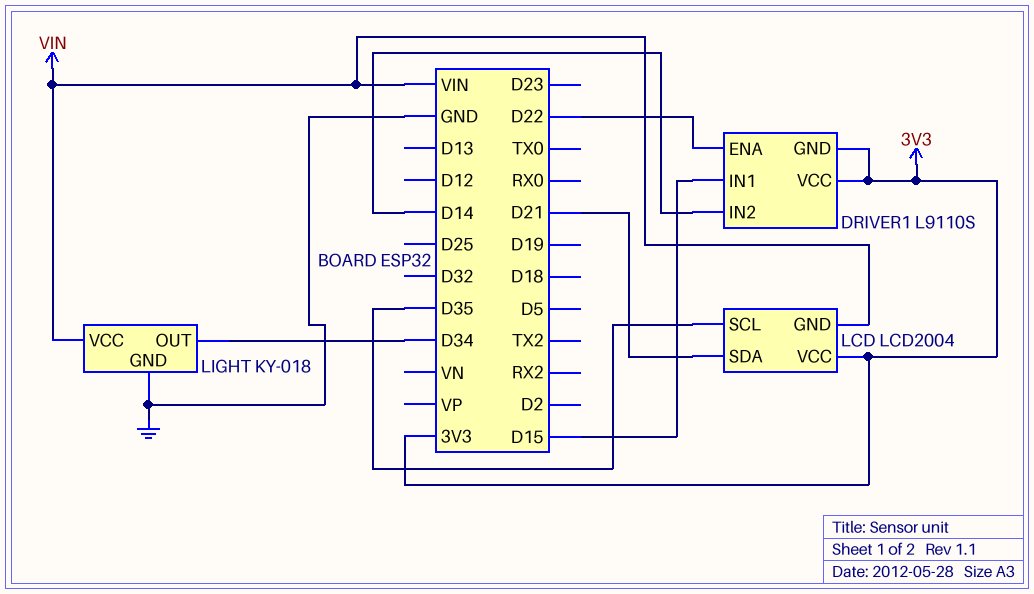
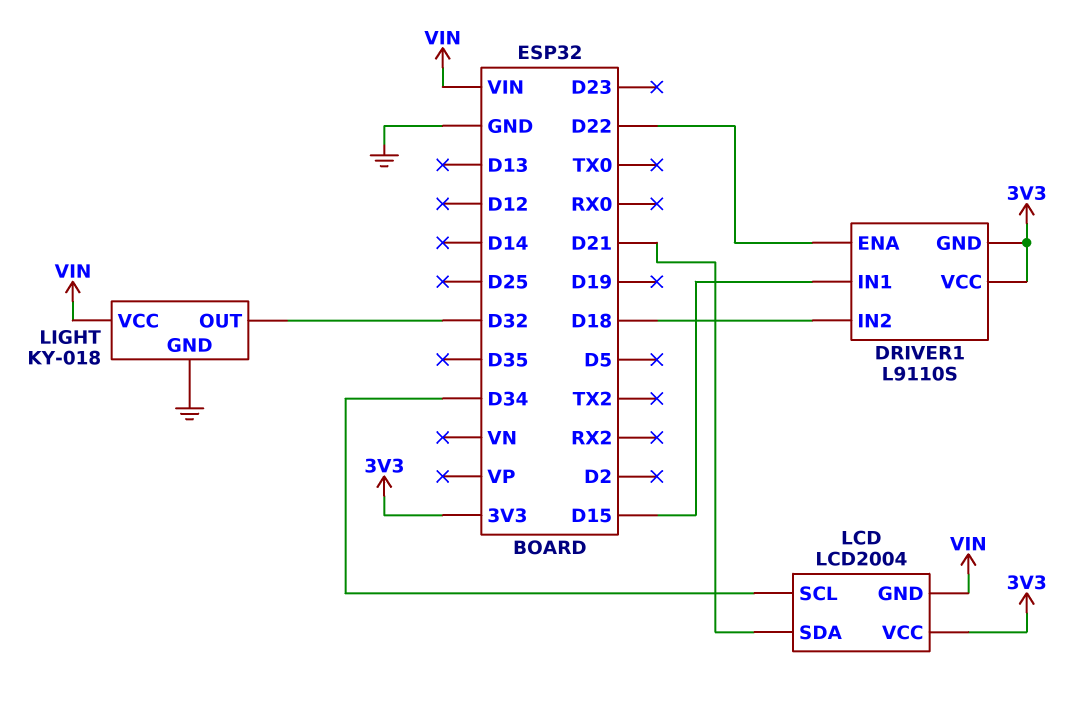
DRIVER1 pin IN2: D14 -> D18
LCD pin SCL: D35 -> D34
LIGHT pin OUT: D34 -> D32

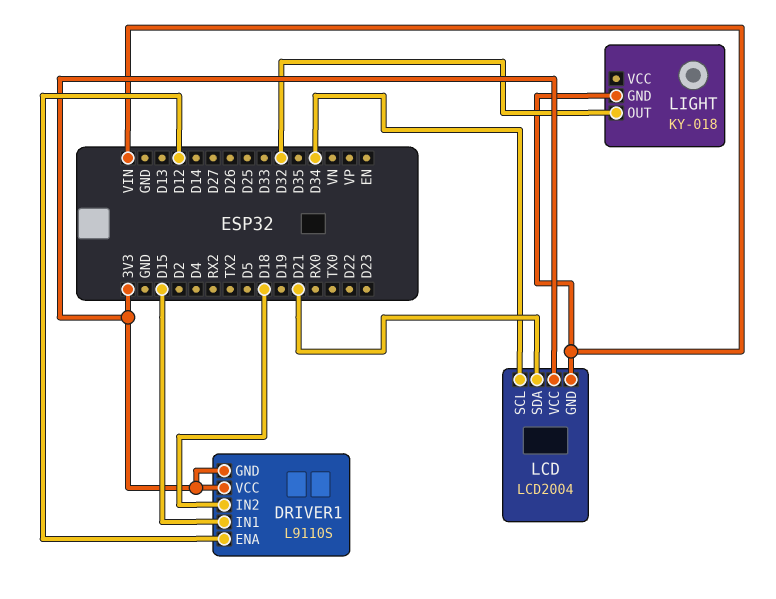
DRIVER1 pin ENA: D22 -> D12
LIGHT pin GND: GND -> VIN
LIGHT pin VCC: VIN -> none

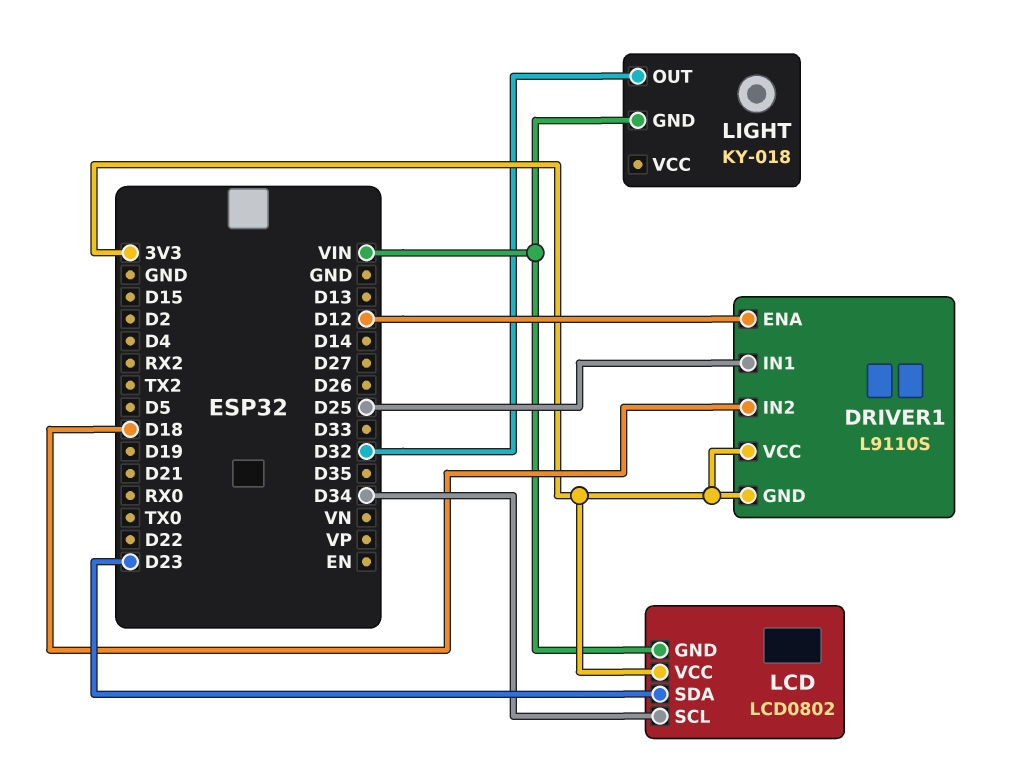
DRIVER1 pin IN1: D15 -> D25
LCD: LCD2004 -> LCD0802
LCD pin SDA: D21 -> D23

